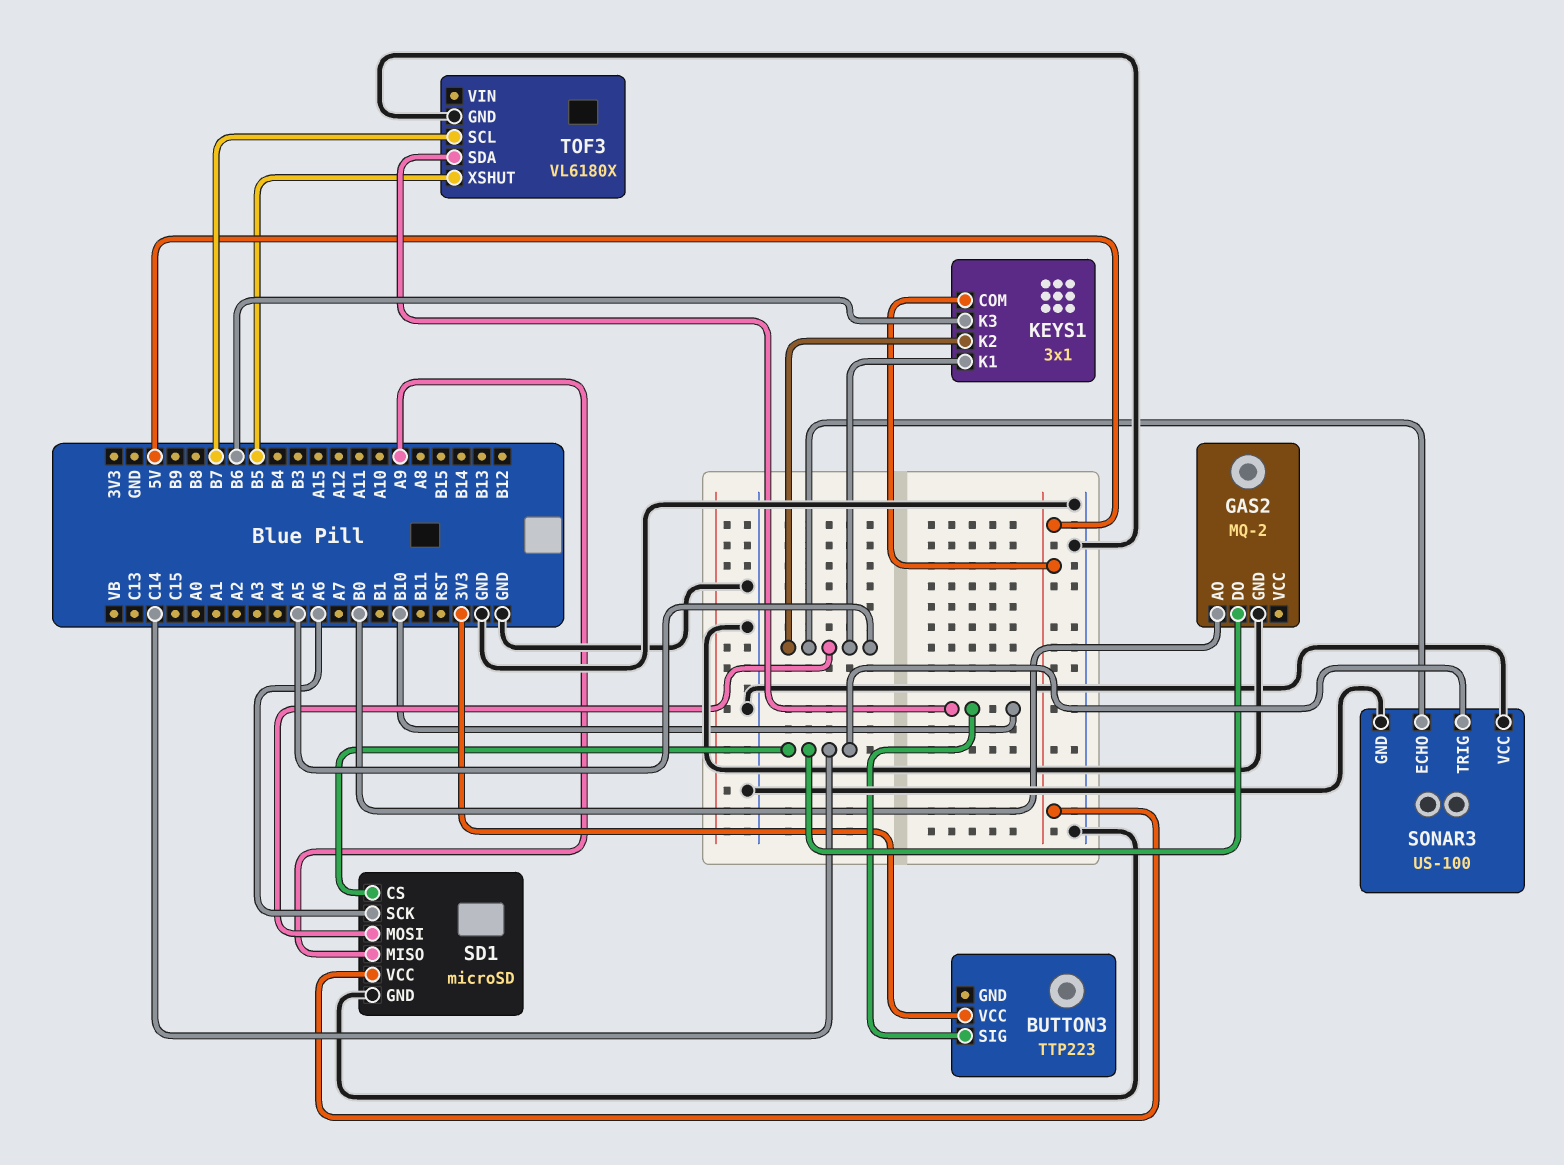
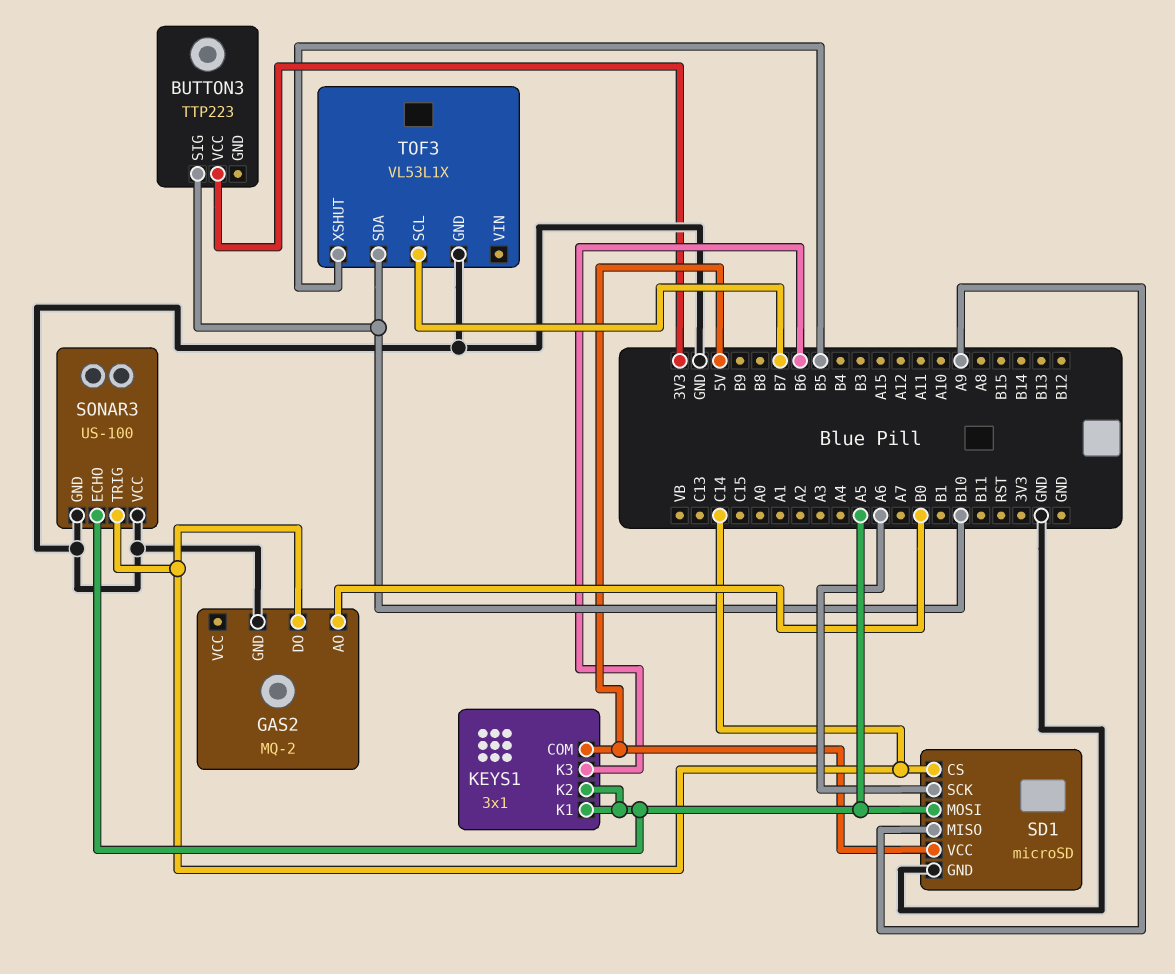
TOF3: VL6180X -> VL53L1X

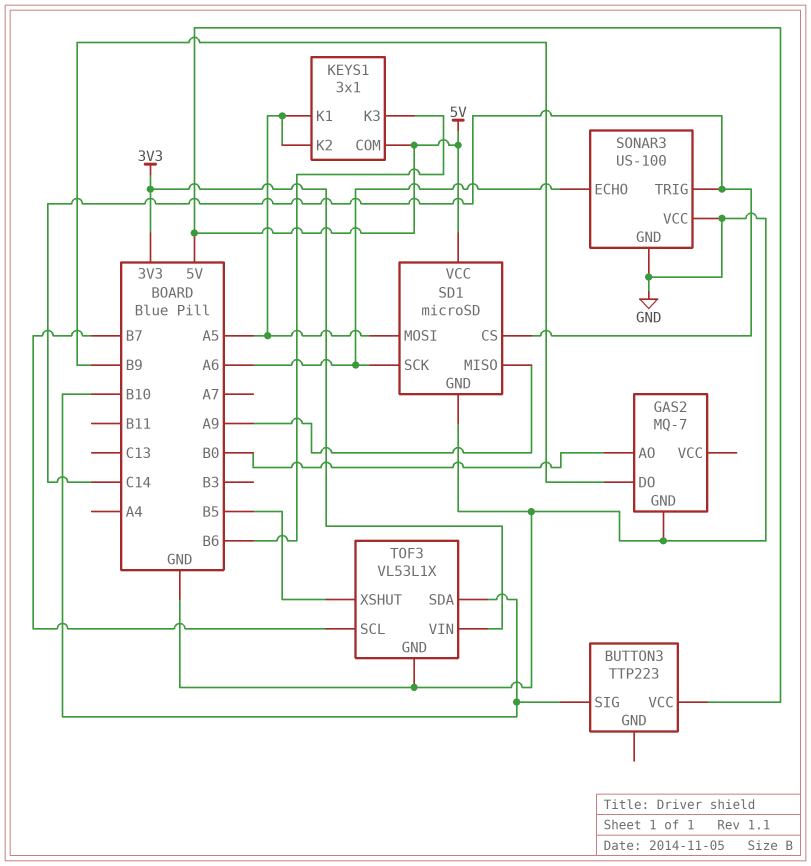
BUTTON3 pin VCC: 3V3 -> 5V
GAS2: MQ-2 -> MQ-7
GAS2 pin DO: C14 -> B9
SONAR3 pin ECHO: A5 -> A6
TOF3 pin VIN: none -> 3V3

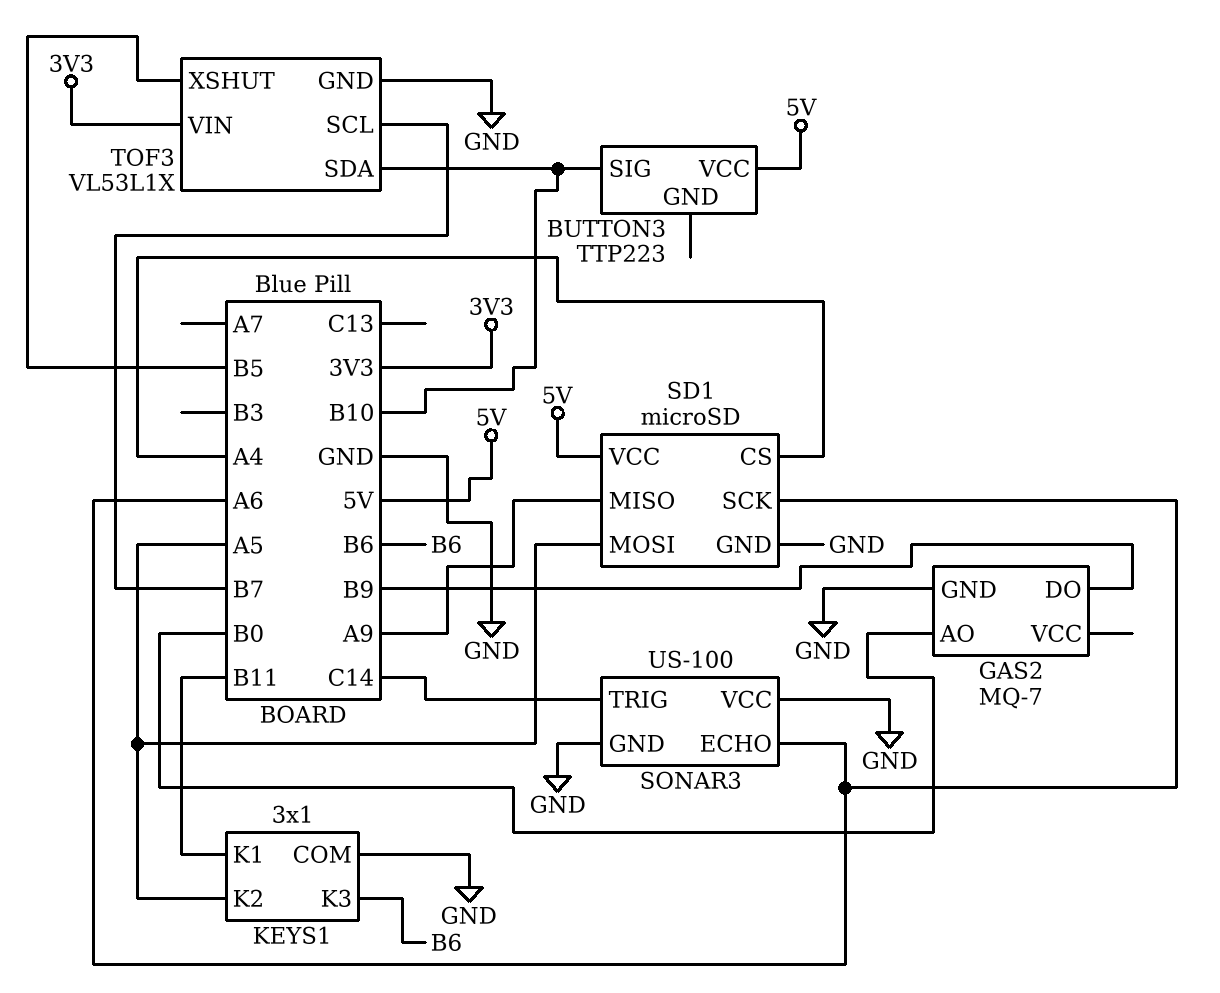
KEYS1 pin COM: 5V -> GND
KEYS1 pin K1: A5 -> B11
SD1 pin CS: C14 -> A4

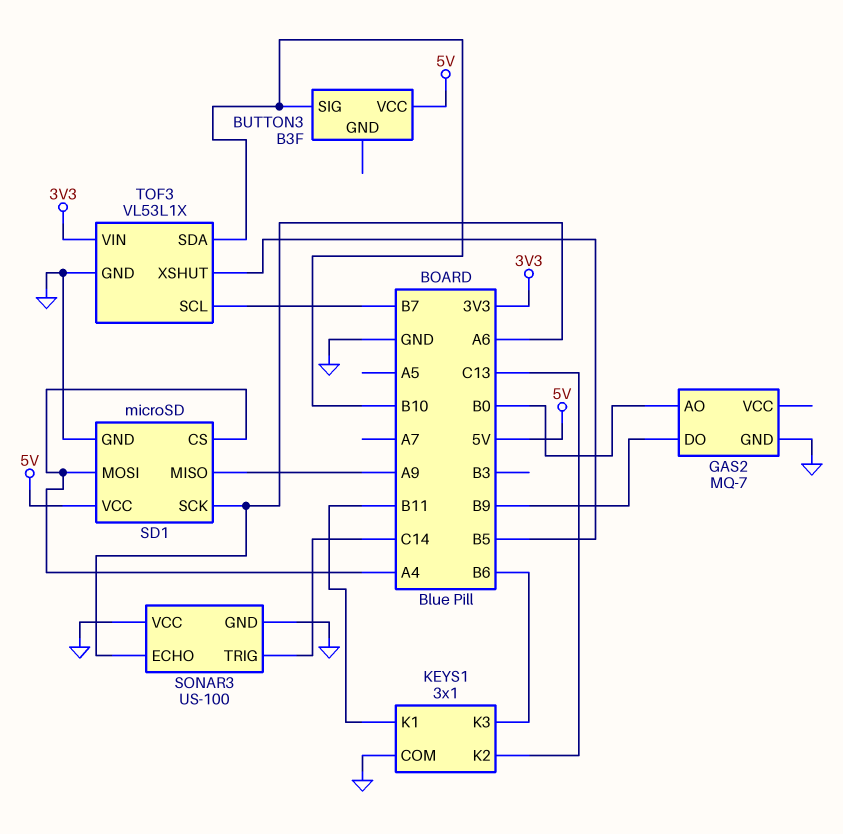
BUTTON3: TTP223 -> B3F
KEYS1 pin K2: A5 -> C13
SD1 pin MOSI: A5 -> A4

